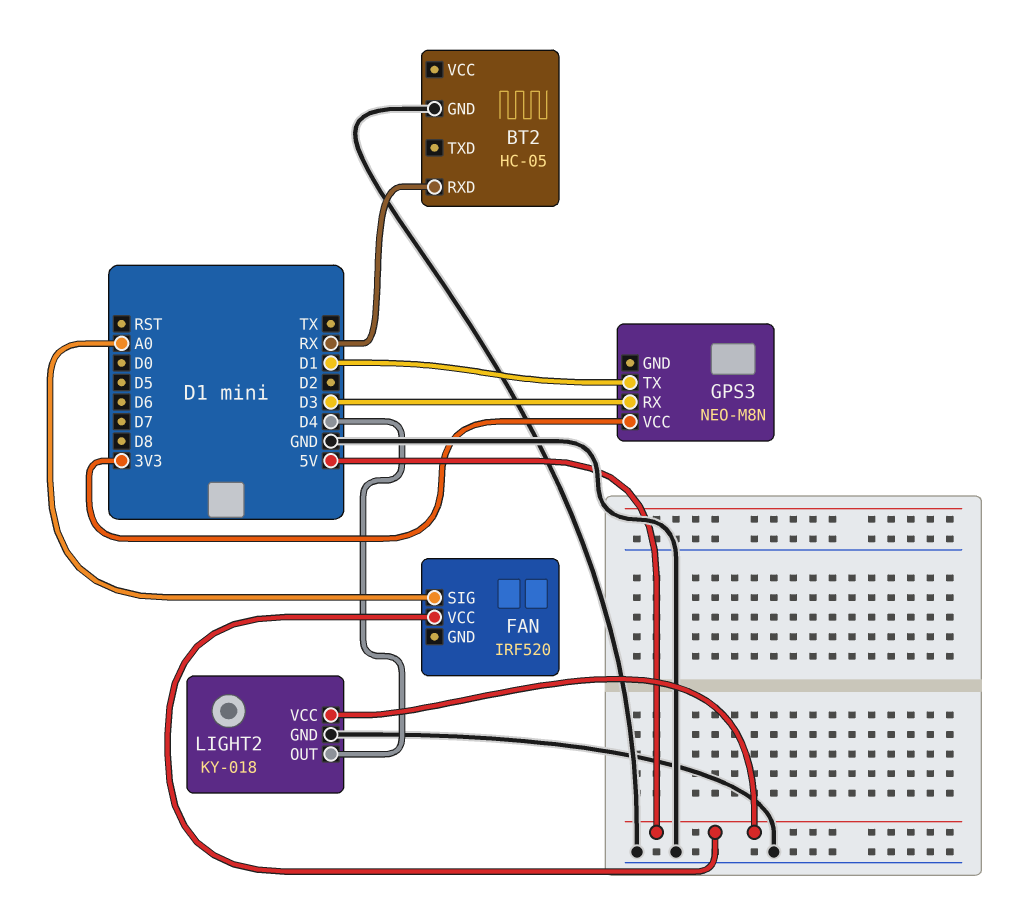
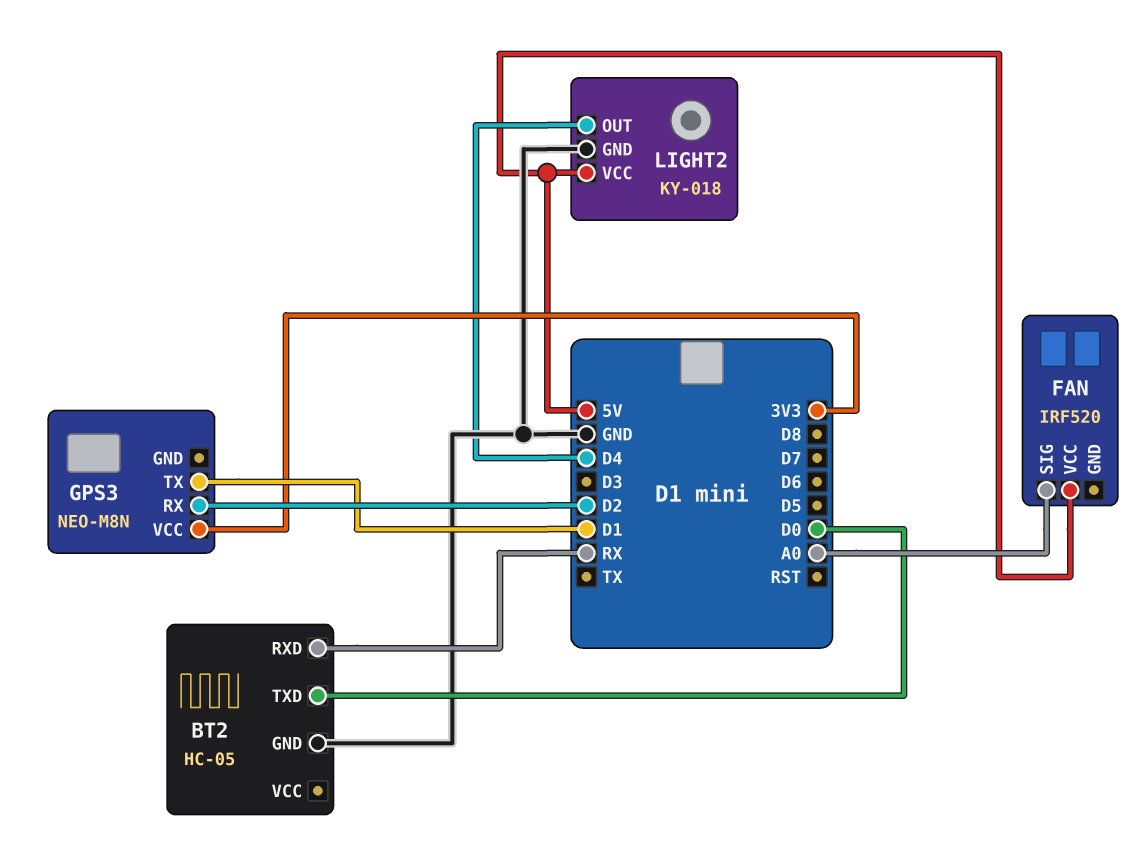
BT2 pin TXD: none -> D0
GPS3 pin RX: D3 -> D2

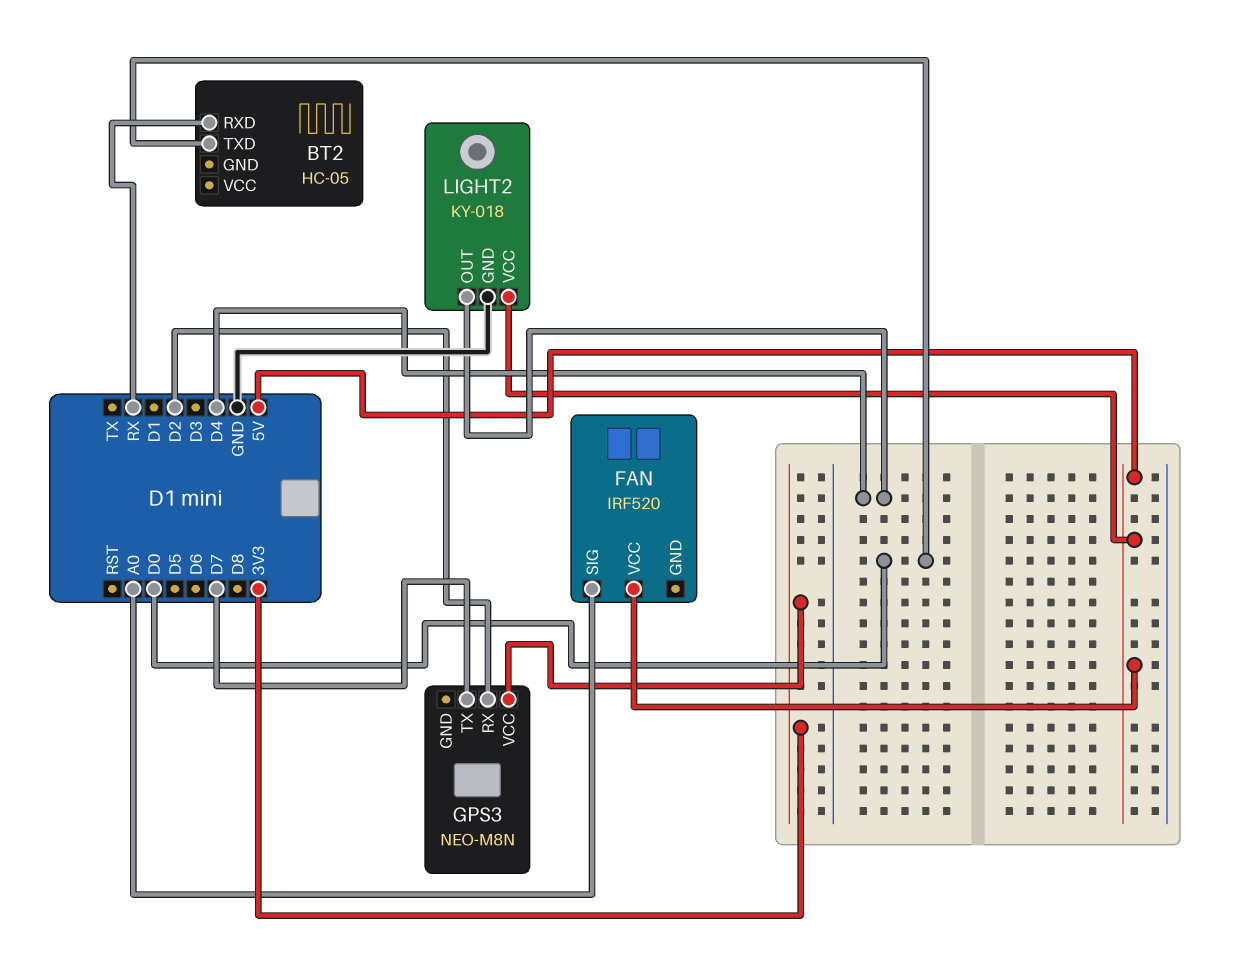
BT2 pin GND: GND -> none
GPS3 pin TX: D1 -> D7

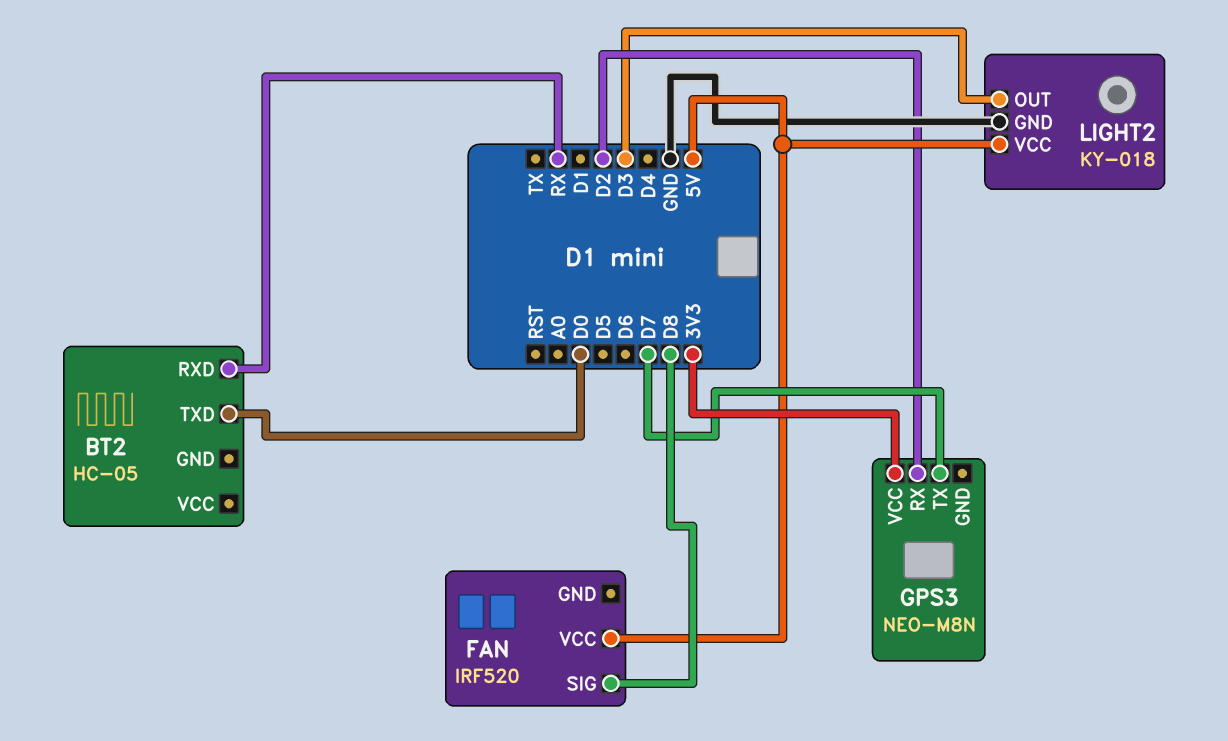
FAN pin SIG: A0 -> D8
LIGHT2 pin OUT: D4 -> D3

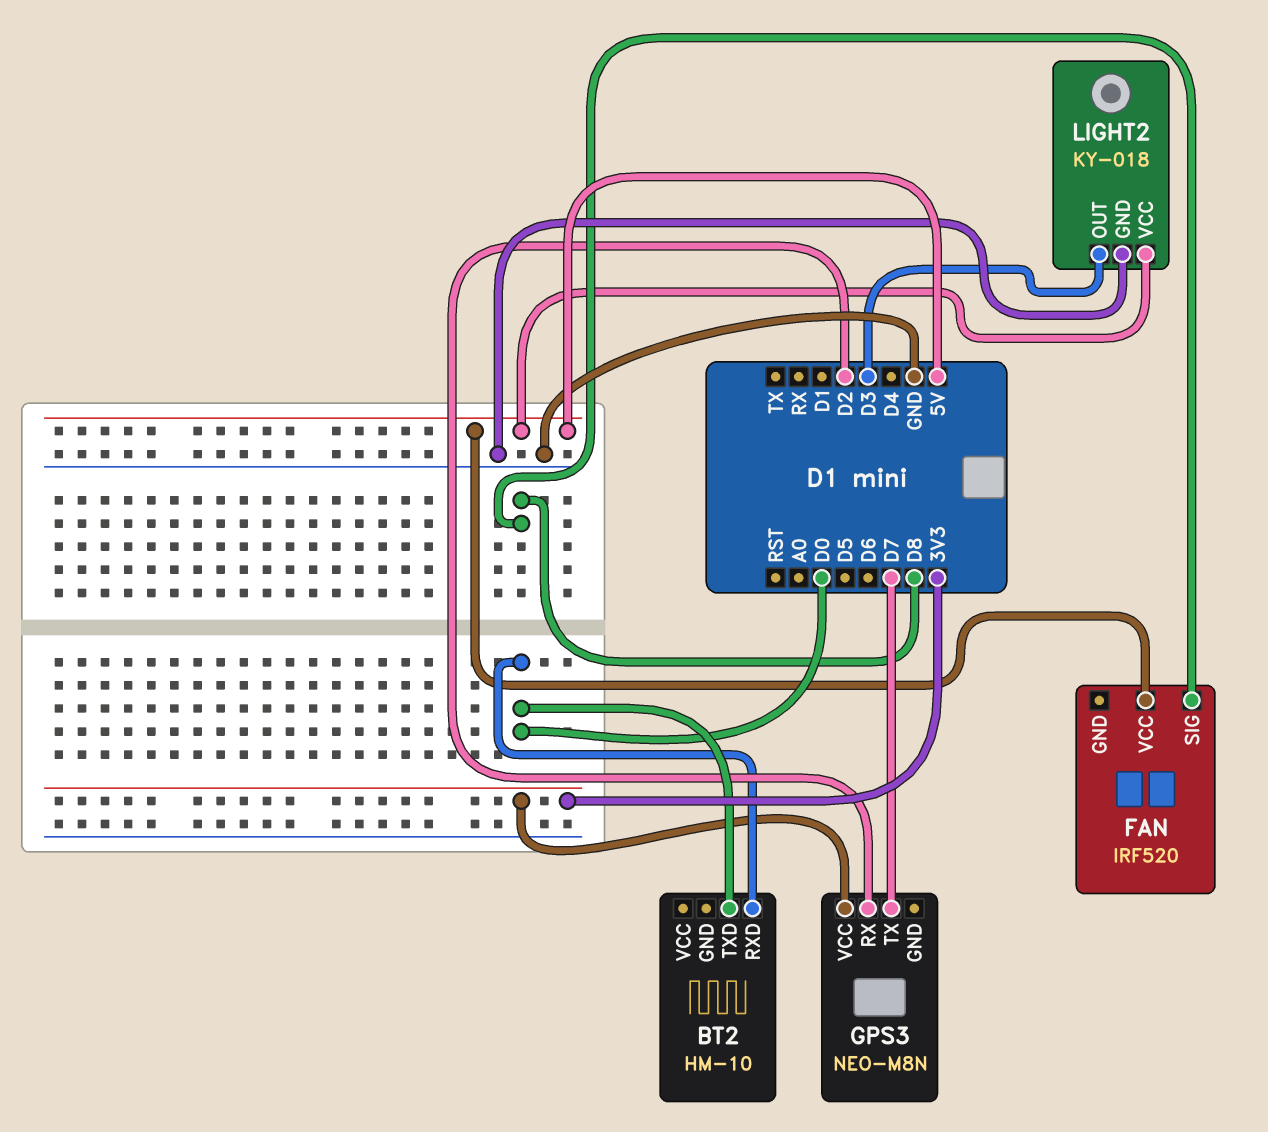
BT2: HC-05 -> HM-10
BT2 pin RXD: RX -> D0

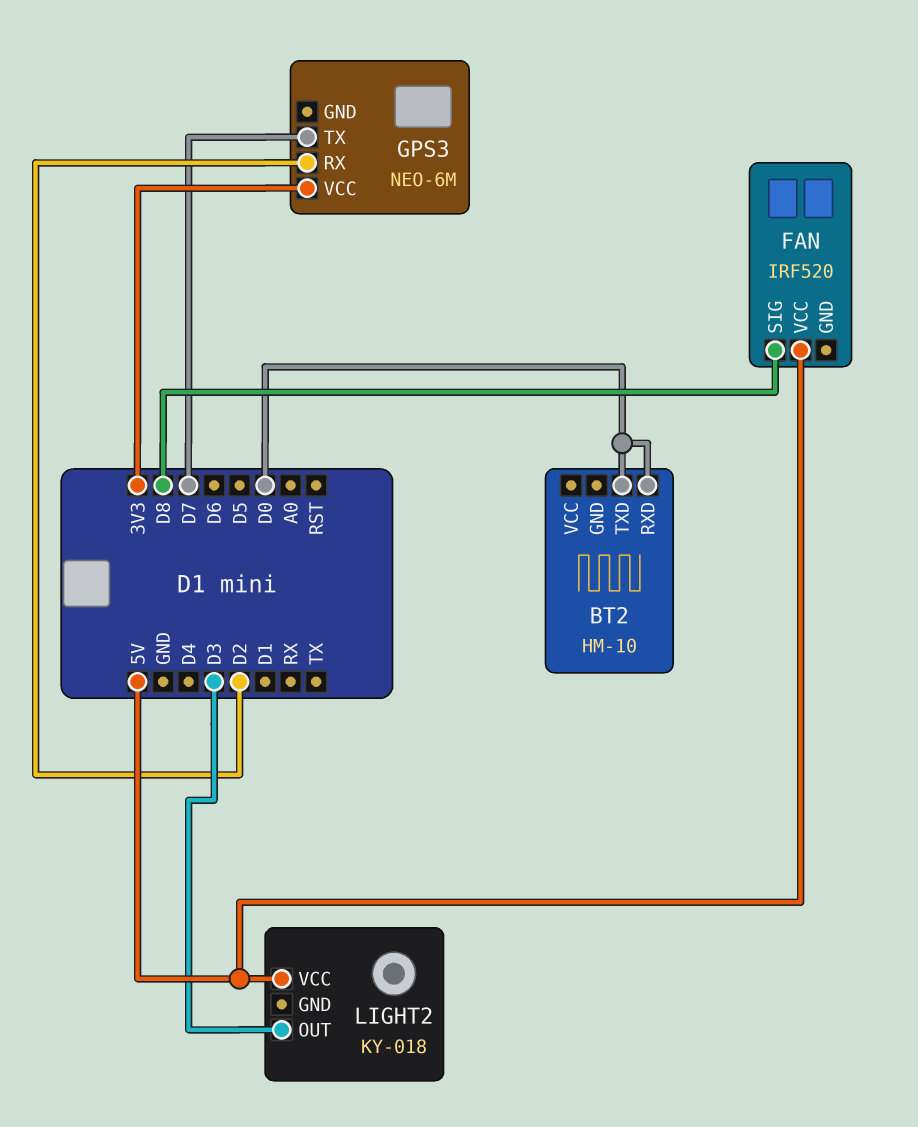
GPS3: NEO-M8N -> NEO-6M
LIGHT2 pin GND: GND -> none

